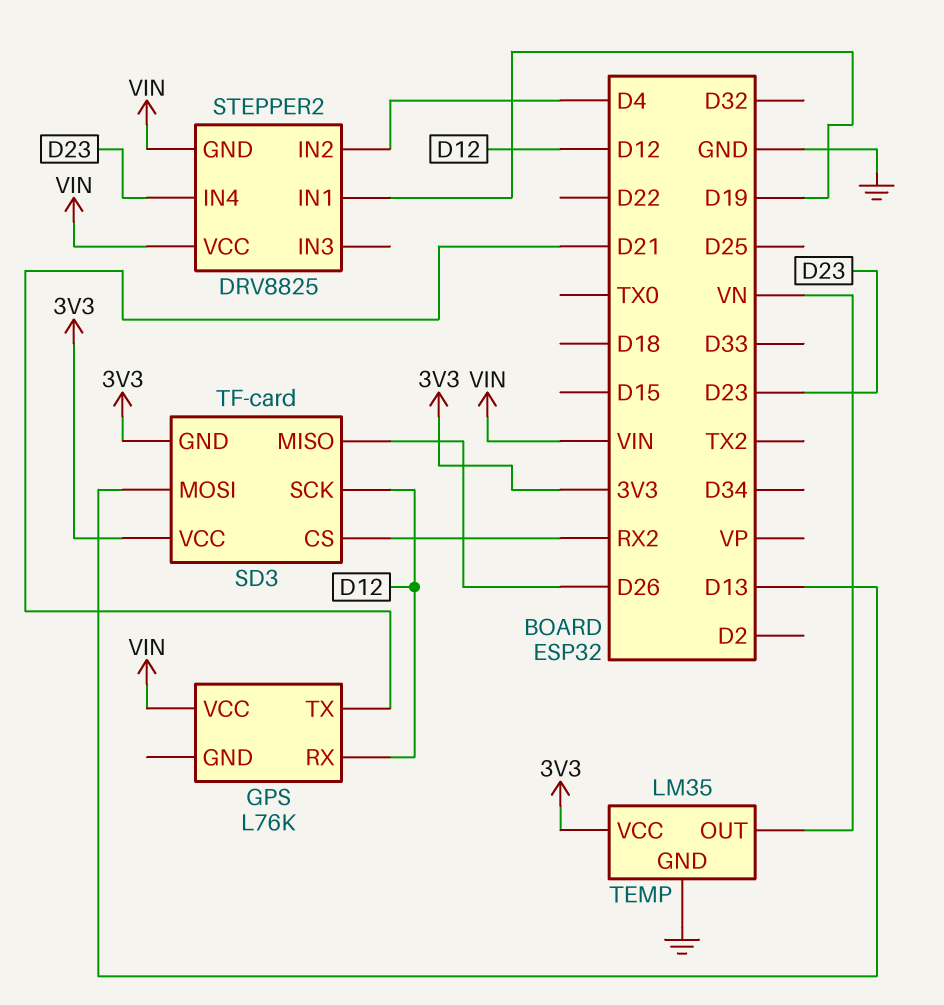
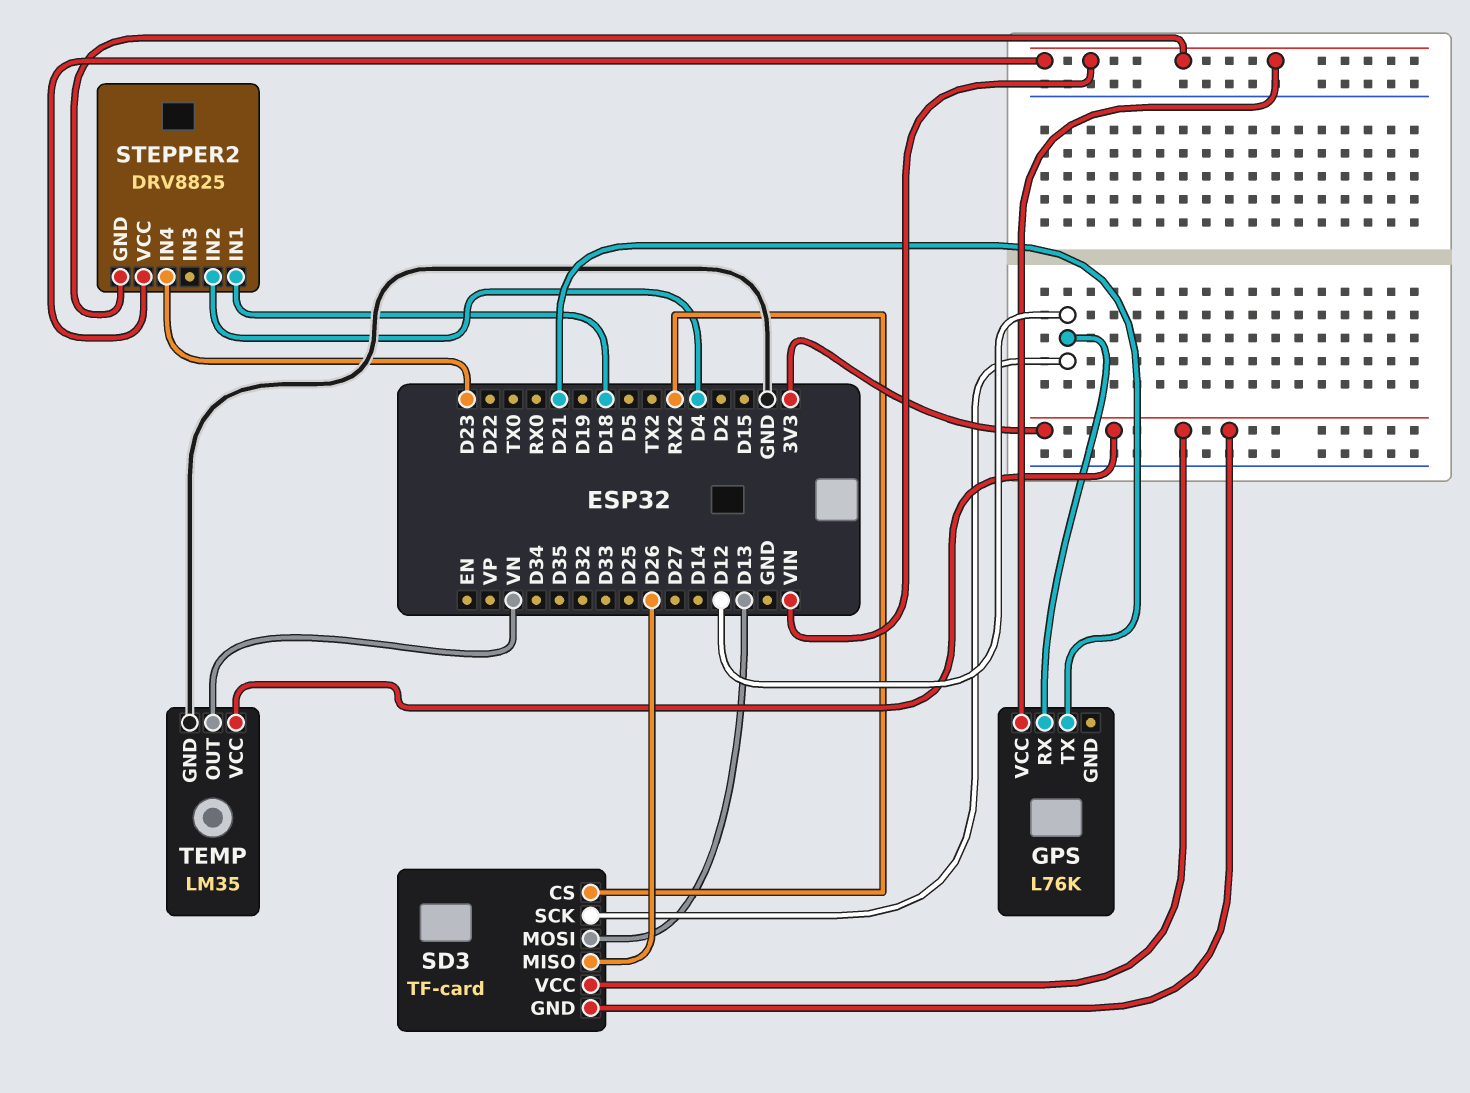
STEPPER2 pin IN1: D19 -> D18

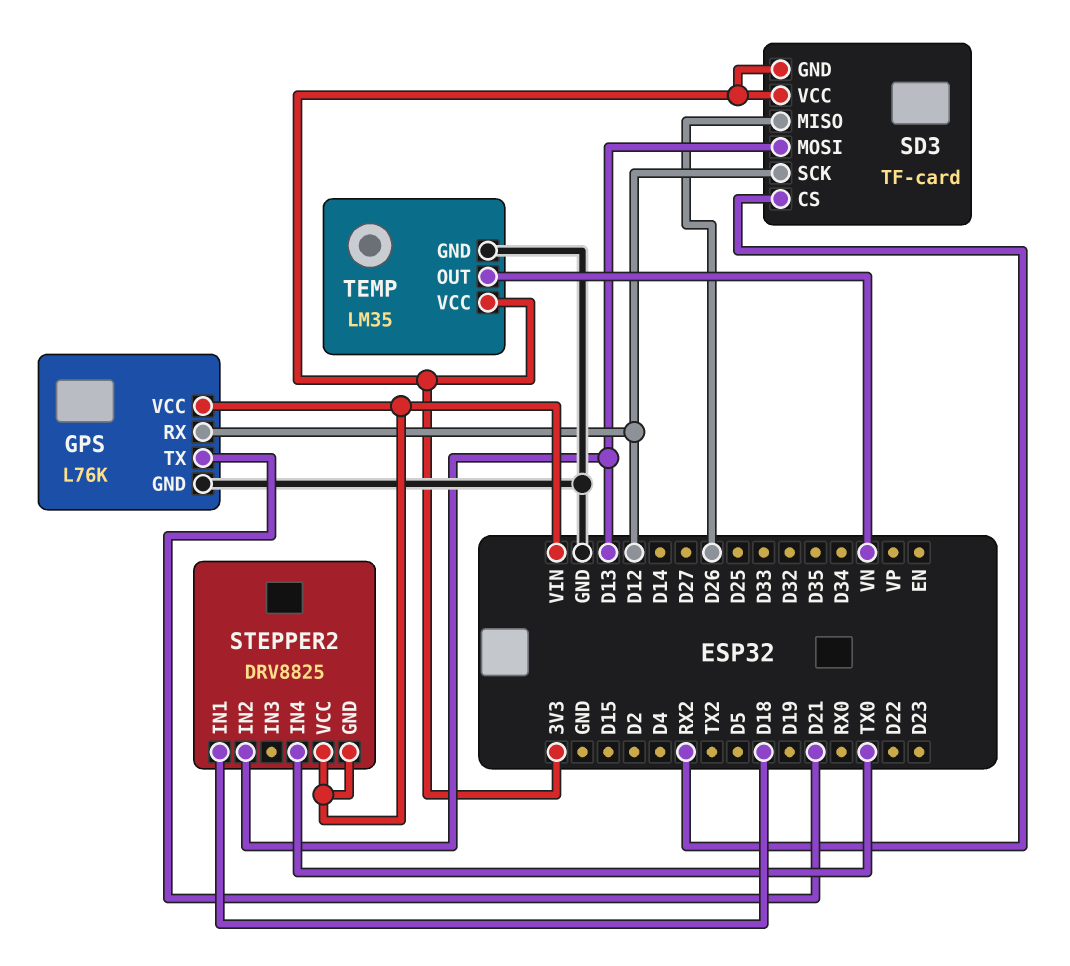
GPS pin GND: none -> GND
STEPPER2 pin IN2: D4 -> D13
STEPPER2 pin IN4: D23 -> TX0

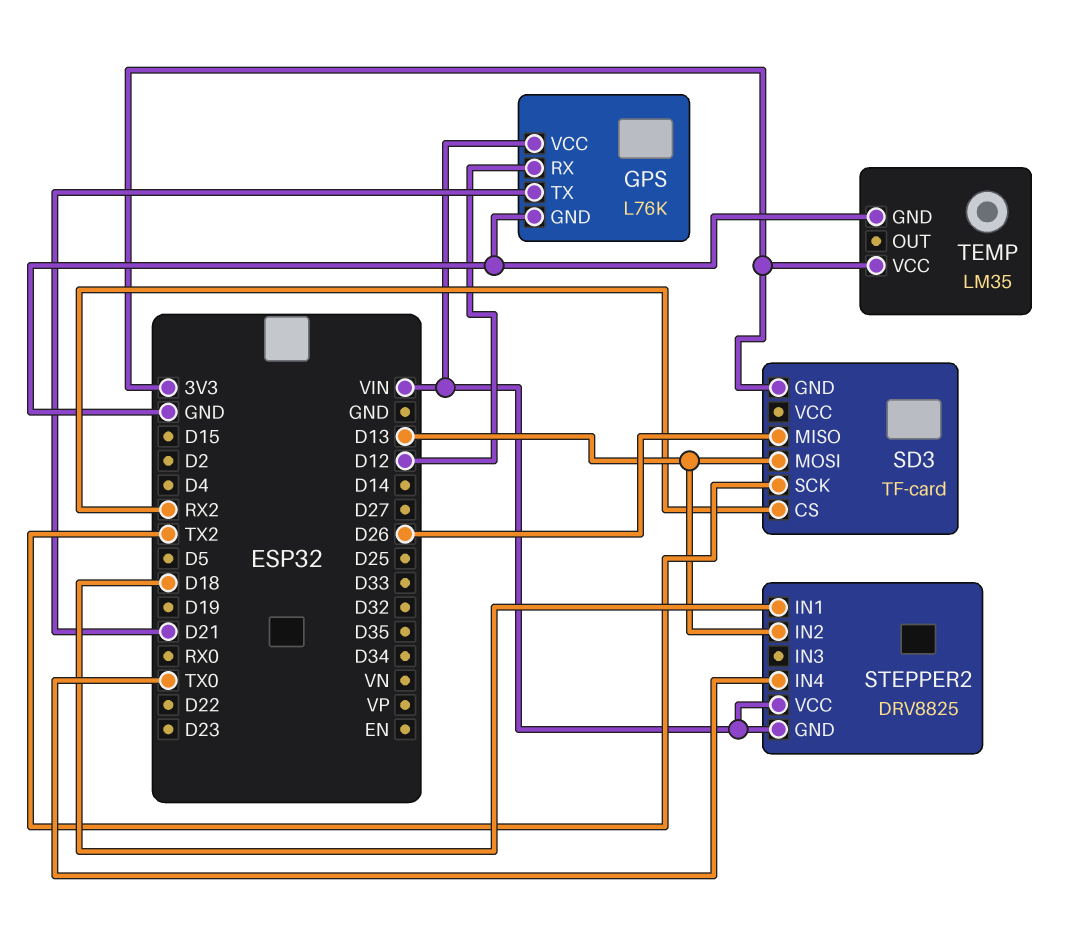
SD3 pin SCK: D12 -> TX2
SD3 pin VCC: 3V3 -> none
TEMP pin OUT: VN -> none

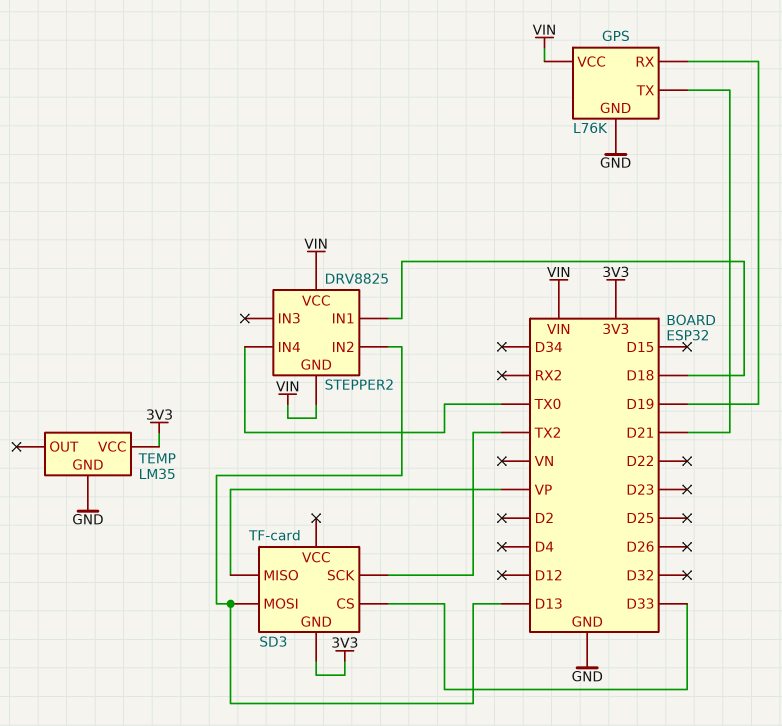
GPS pin RX: D12 -> D19
SD3 pin CS: RX2 -> D33
SD3 pin MISO: D26 -> VP

